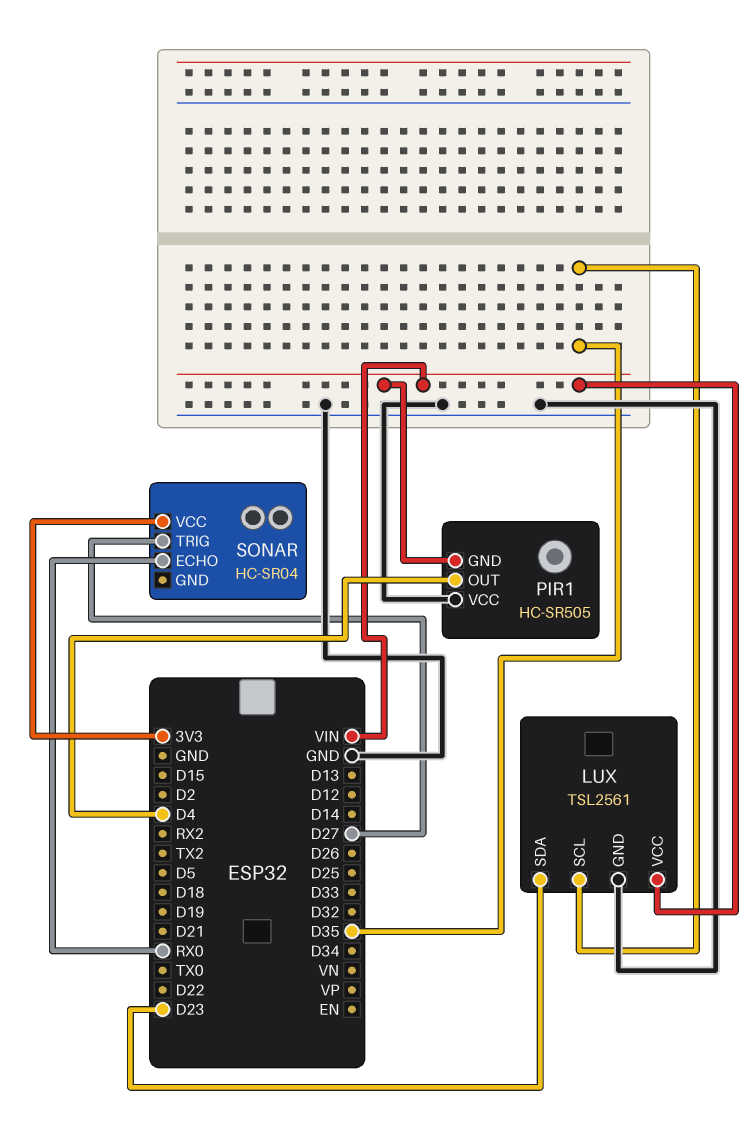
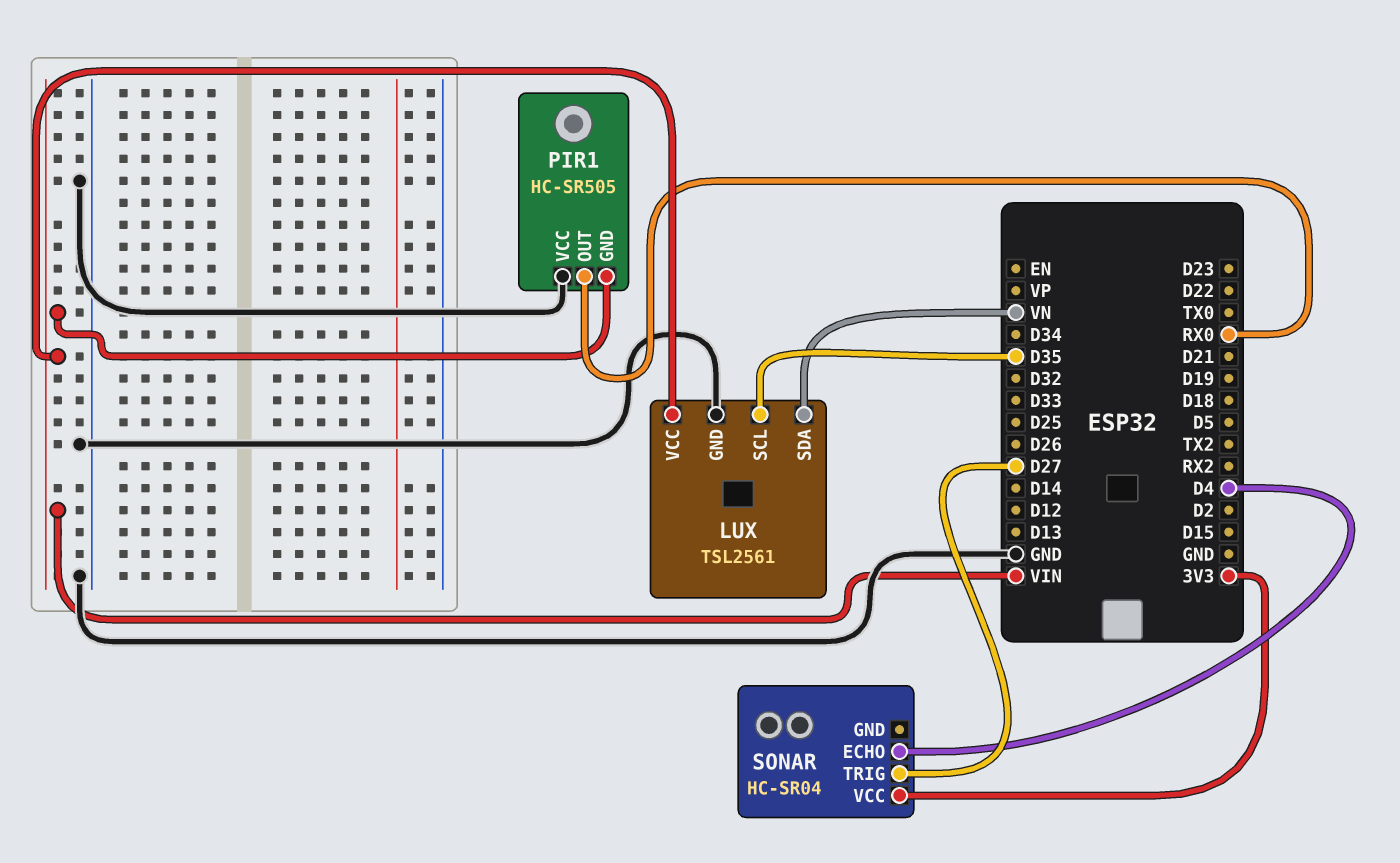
LUX pin SDA: D23 -> VN
PIR1 pin OUT: D4 -> RX0
SONAR pin ECHO: RX0 -> D4

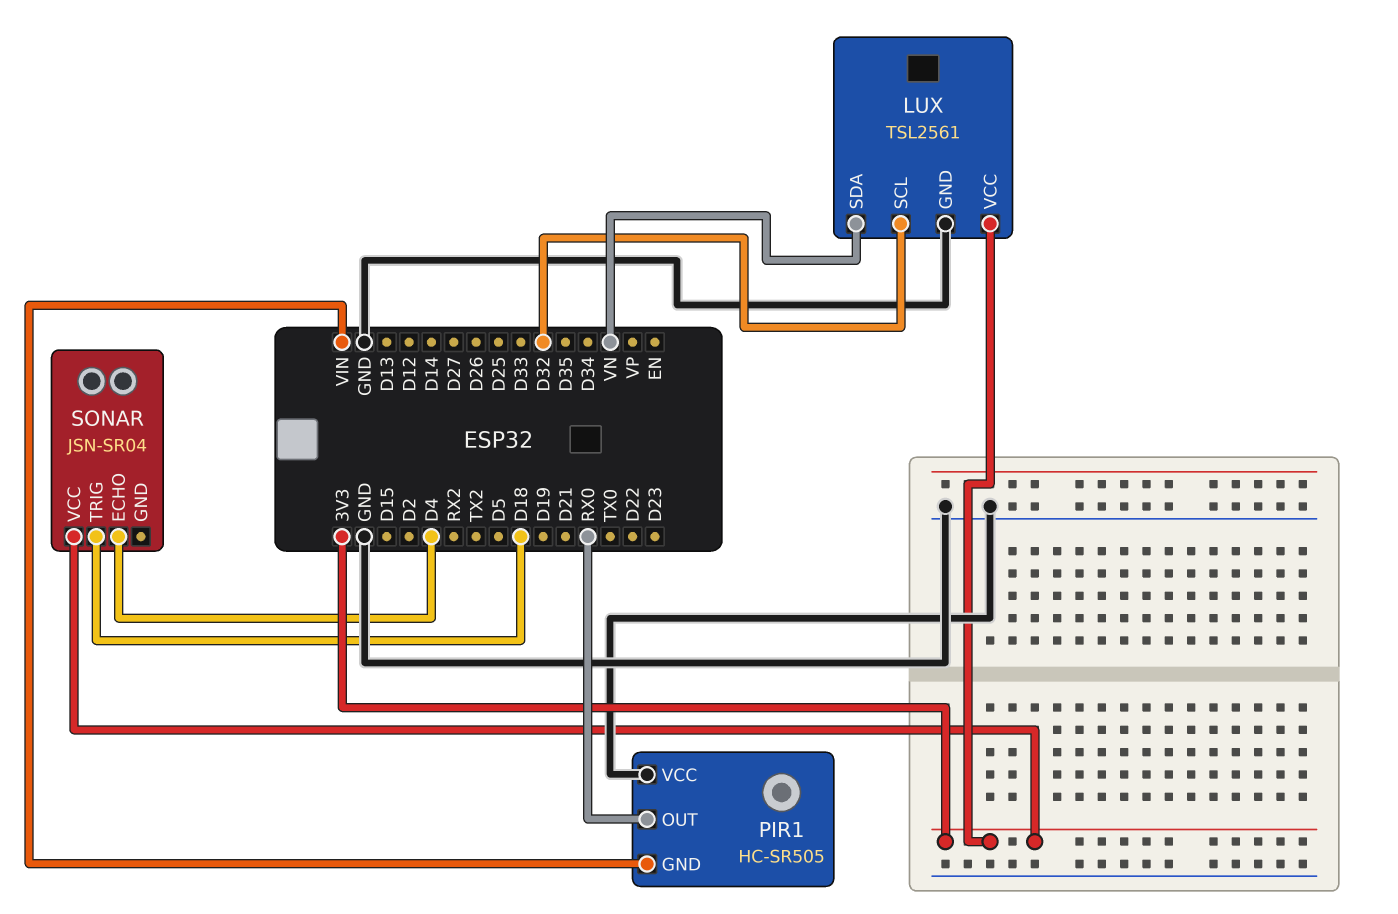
LUX pin SCL: D35 -> D32
LUX pin VCC: VIN -> 3V3
SONAR: HC-SR04 -> JSN-SR04
SONAR pin TRIG: D27 -> D18

